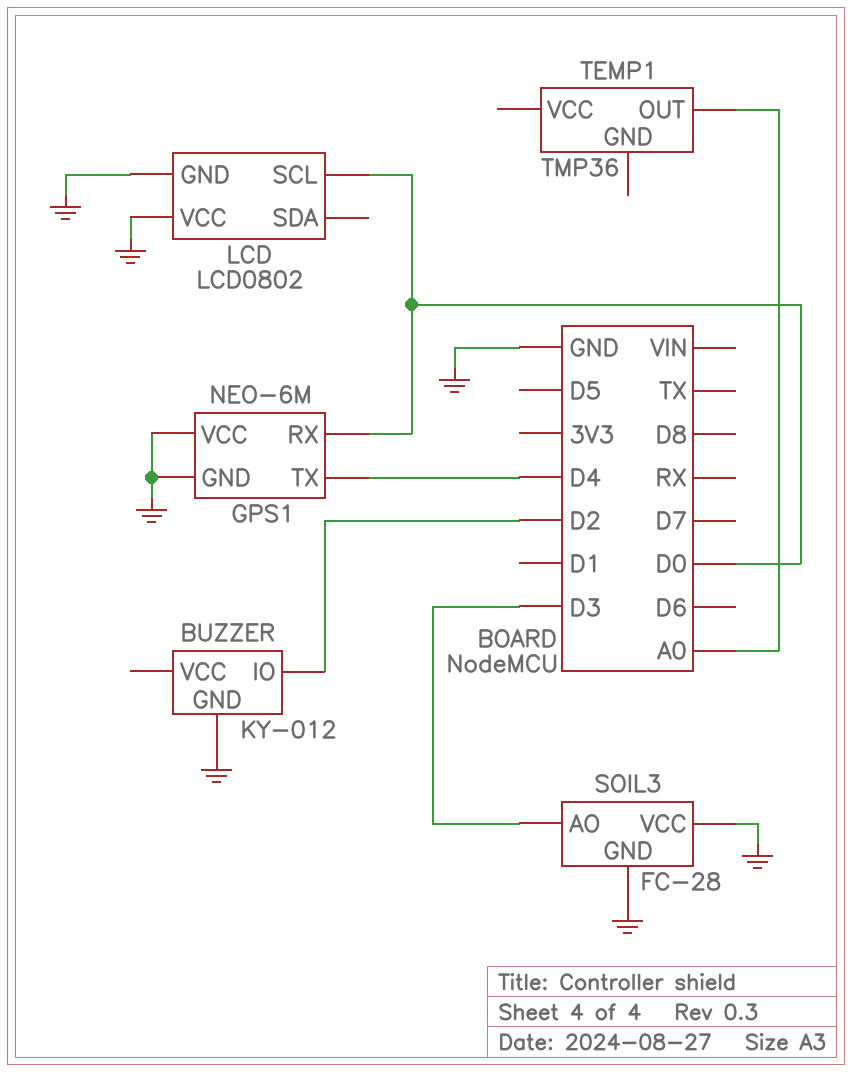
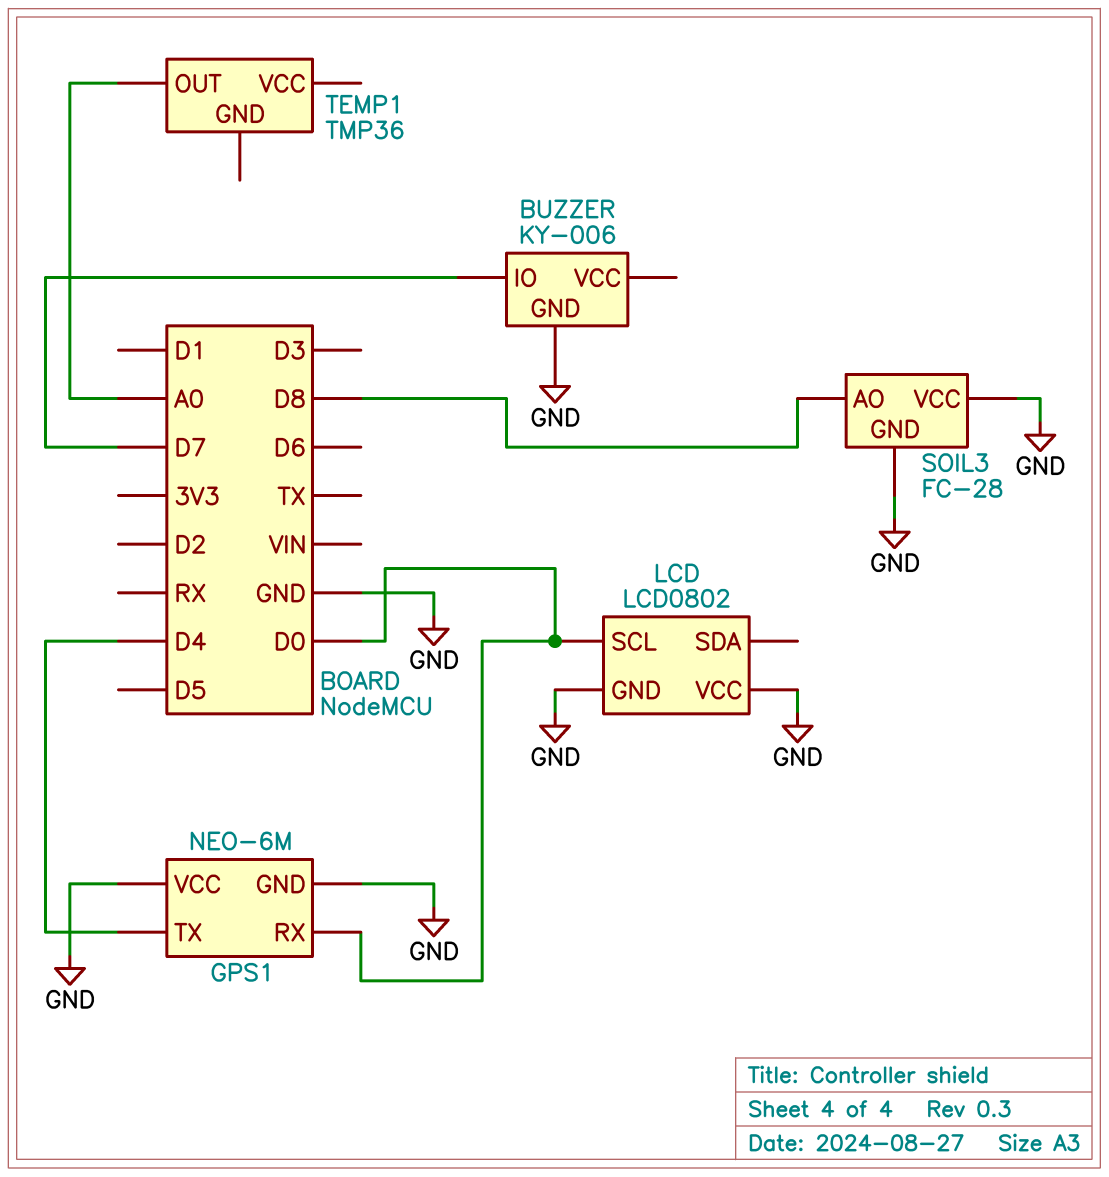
BUZZER: KY-012 -> KY-006
BUZZER pin IO: D2 -> D7
SOIL3 pin AO: D3 -> D8

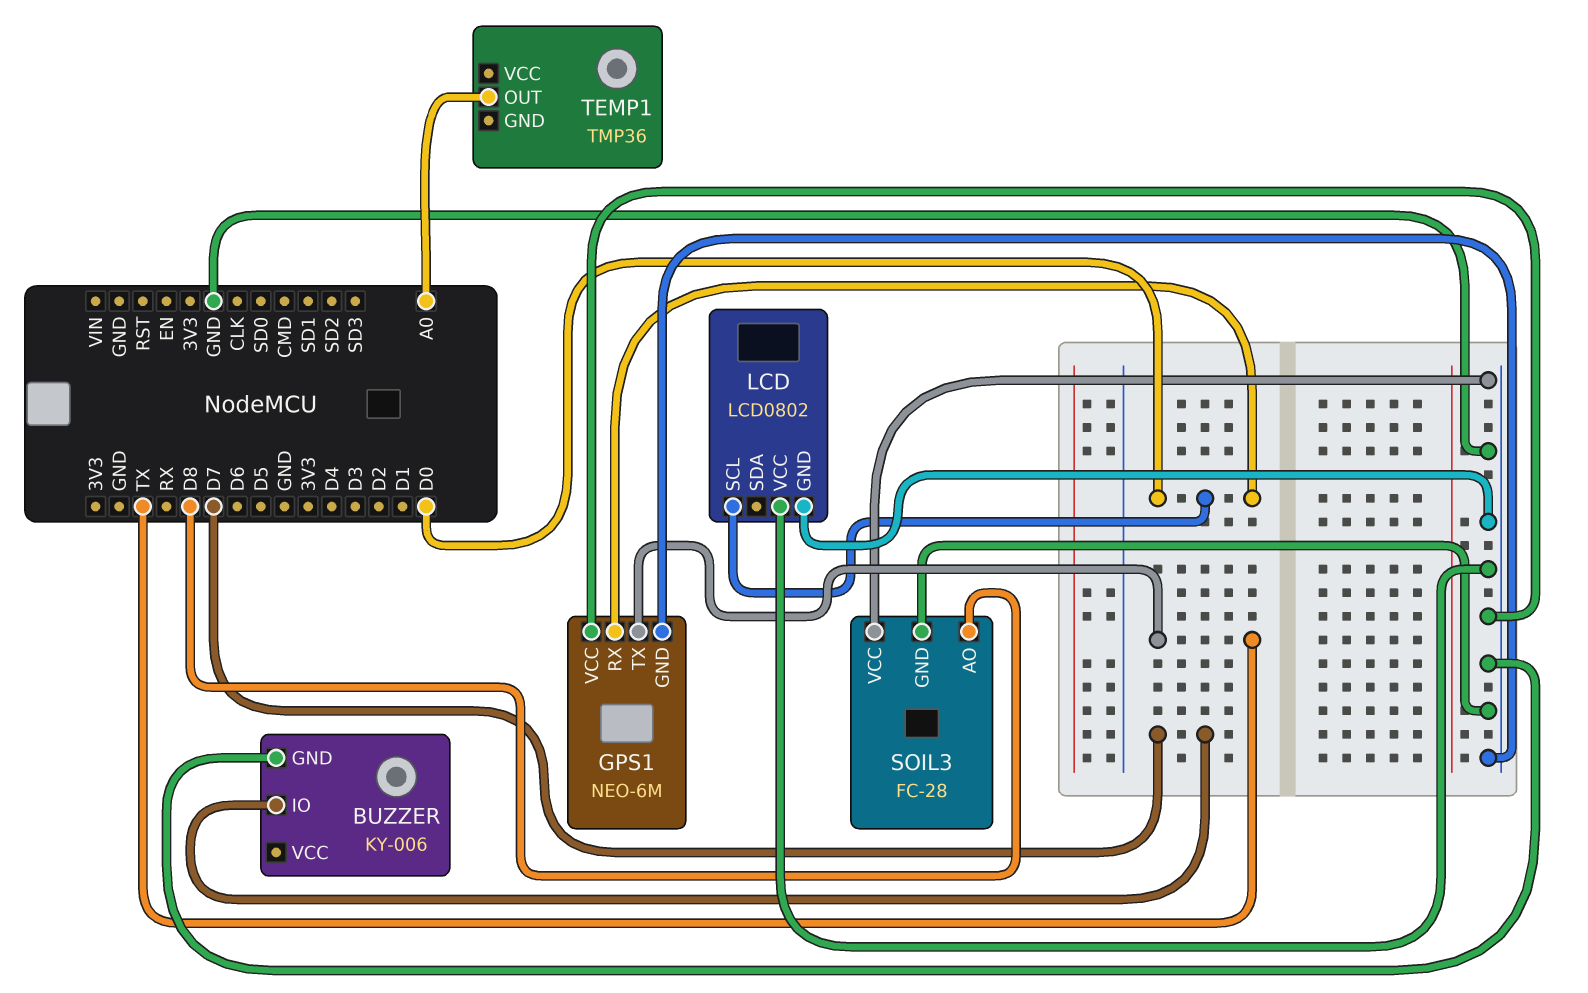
GPS1 pin TX: D4 -> TX

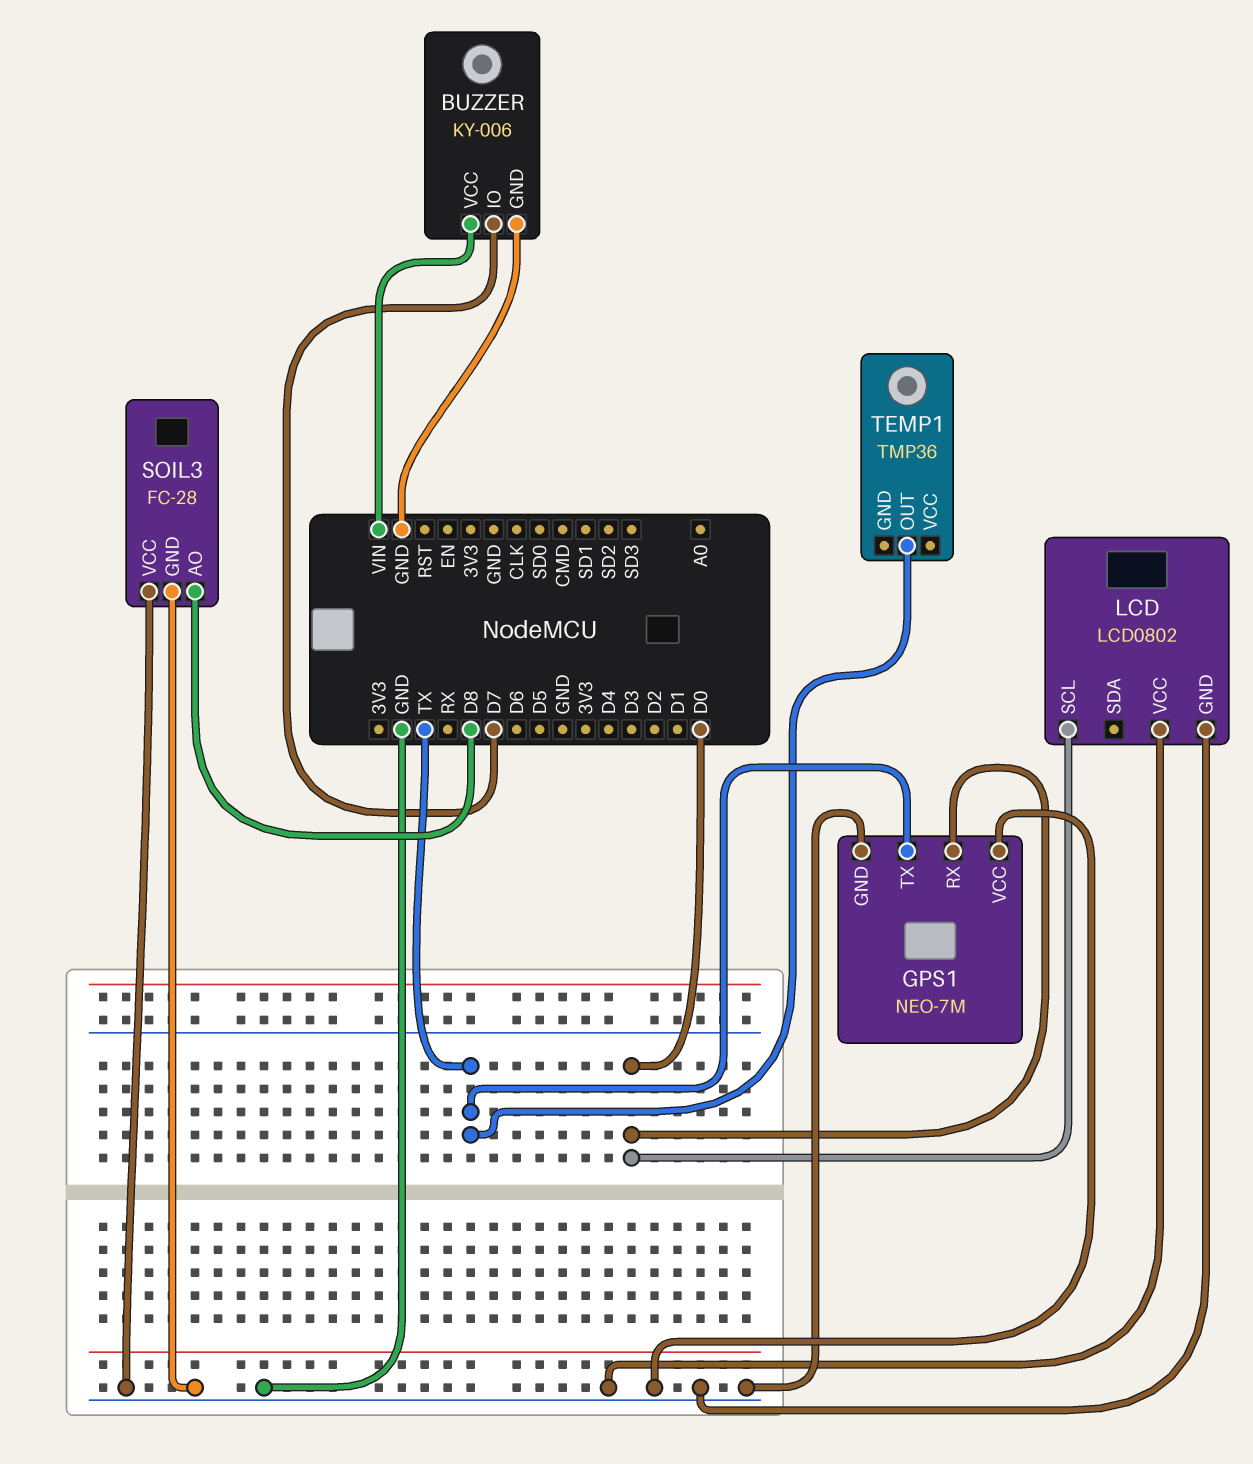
BUZZER pin VCC: none -> VIN
GPS1: NEO-6M -> NEO-7M
TEMP1 pin OUT: A0 -> TX

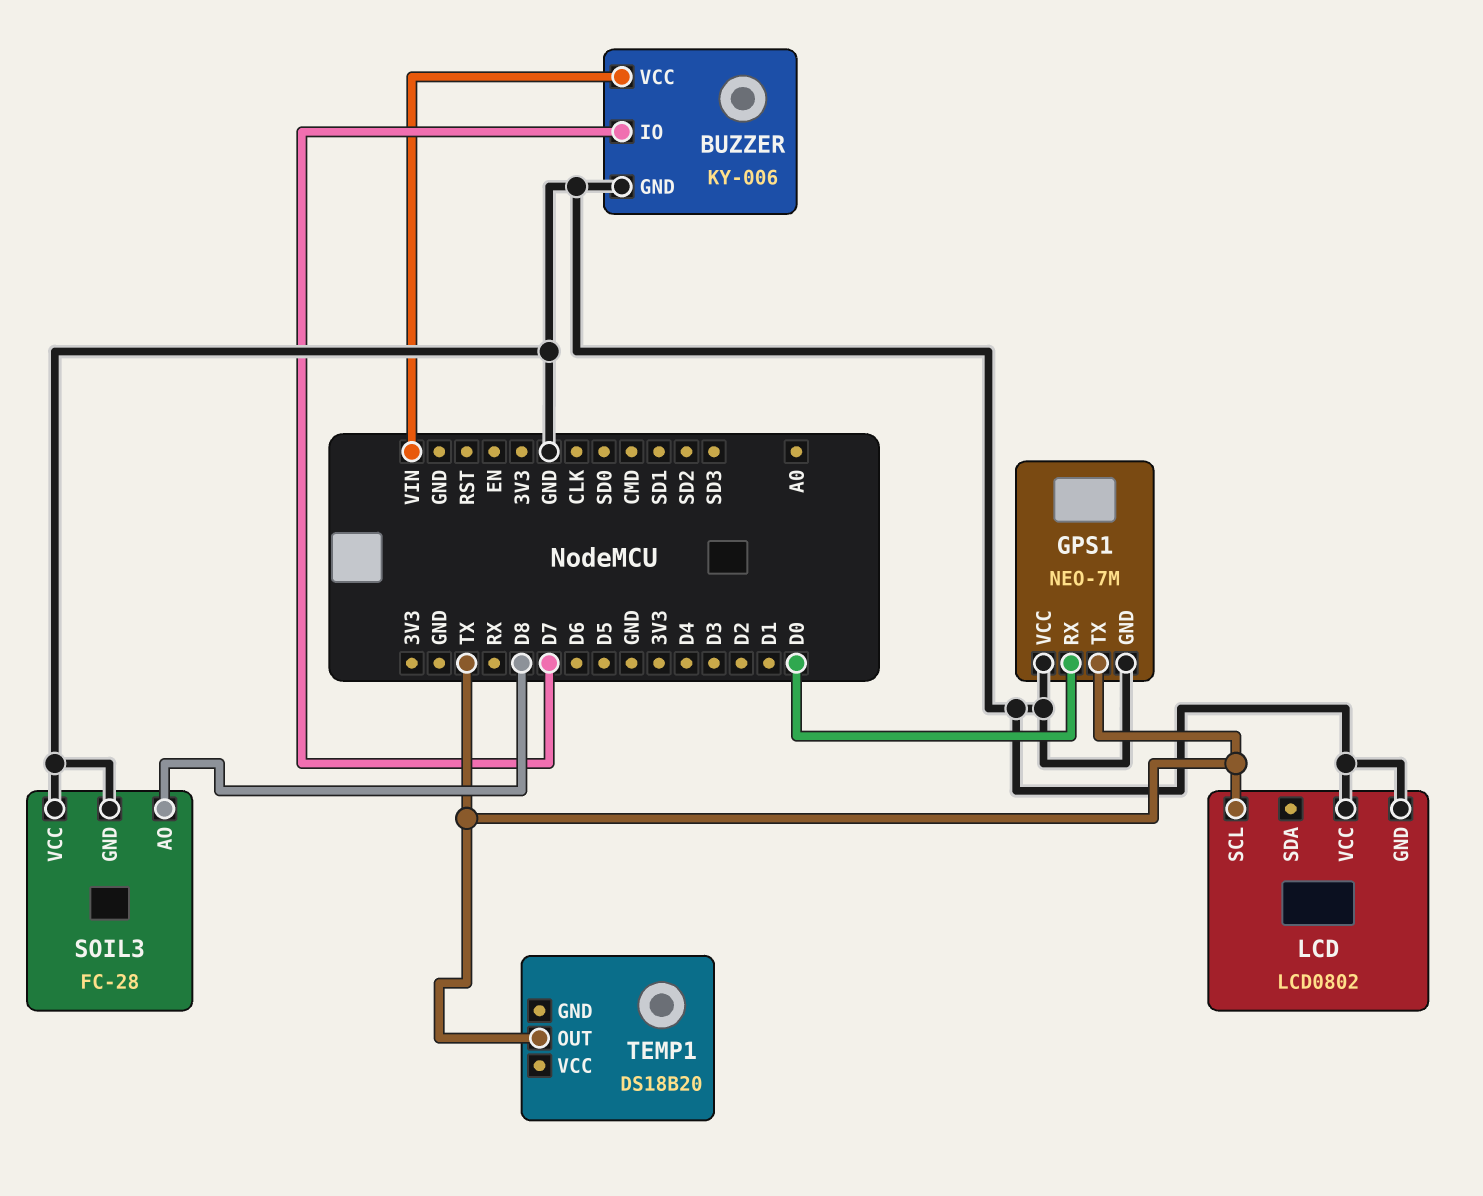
LCD pin SCL: D0 -> TX
TEMP1: TMP36 -> DS18B20

